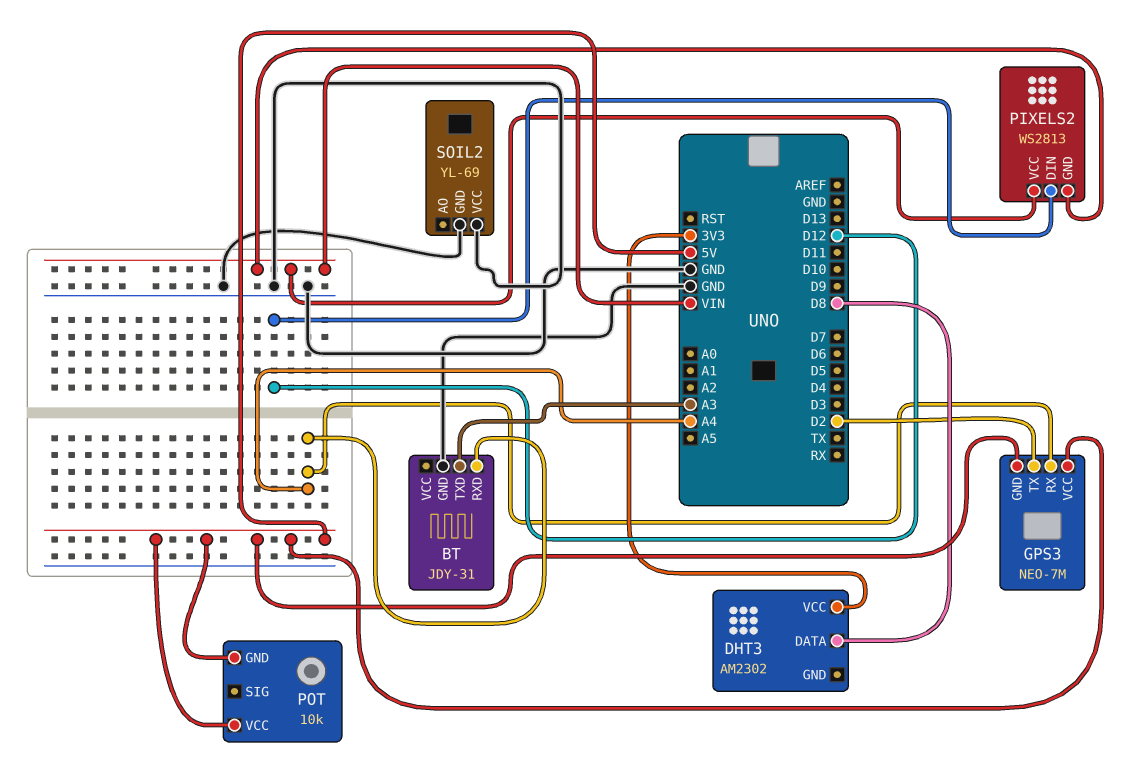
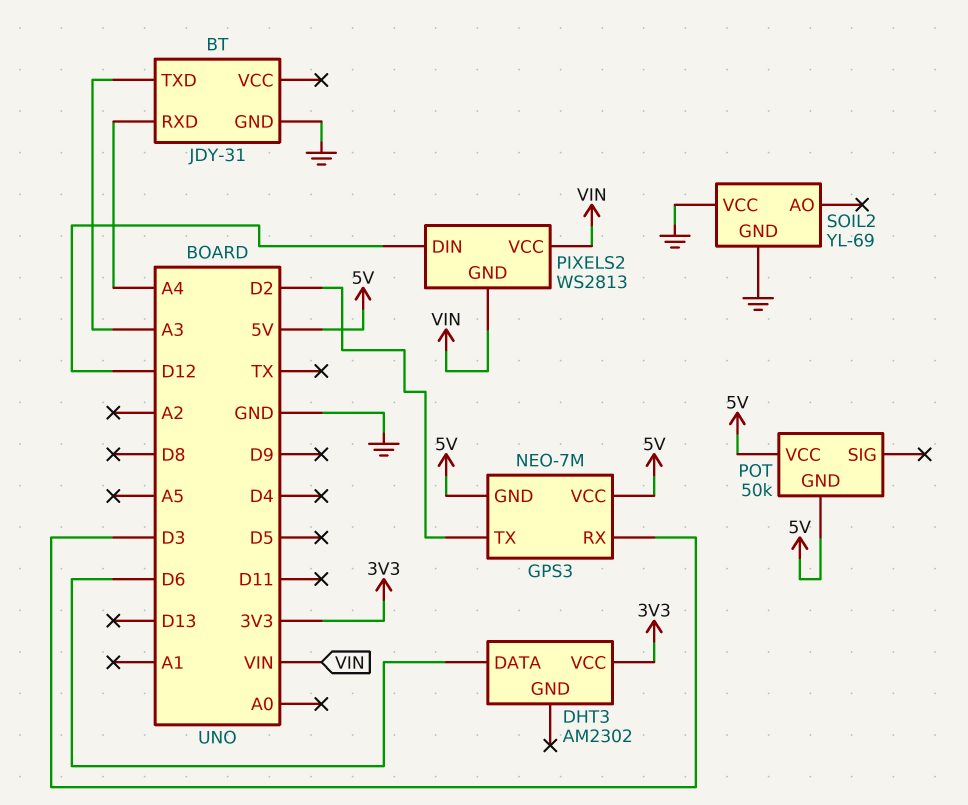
DHT3 pin DATA: D8 -> D6
GPS3 pin RX: A4 -> D3
POT: 10k -> 50k

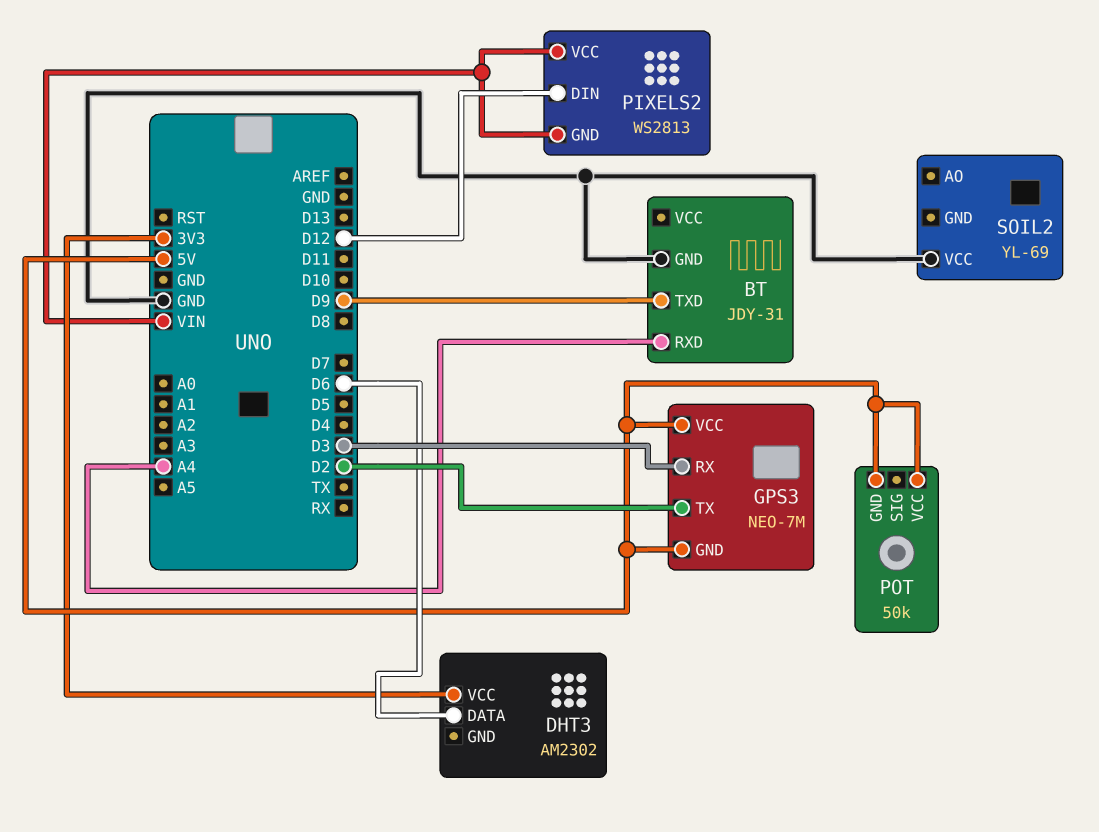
BT pin TXD: A3 -> D9
SOIL2 pin GND: GND -> none

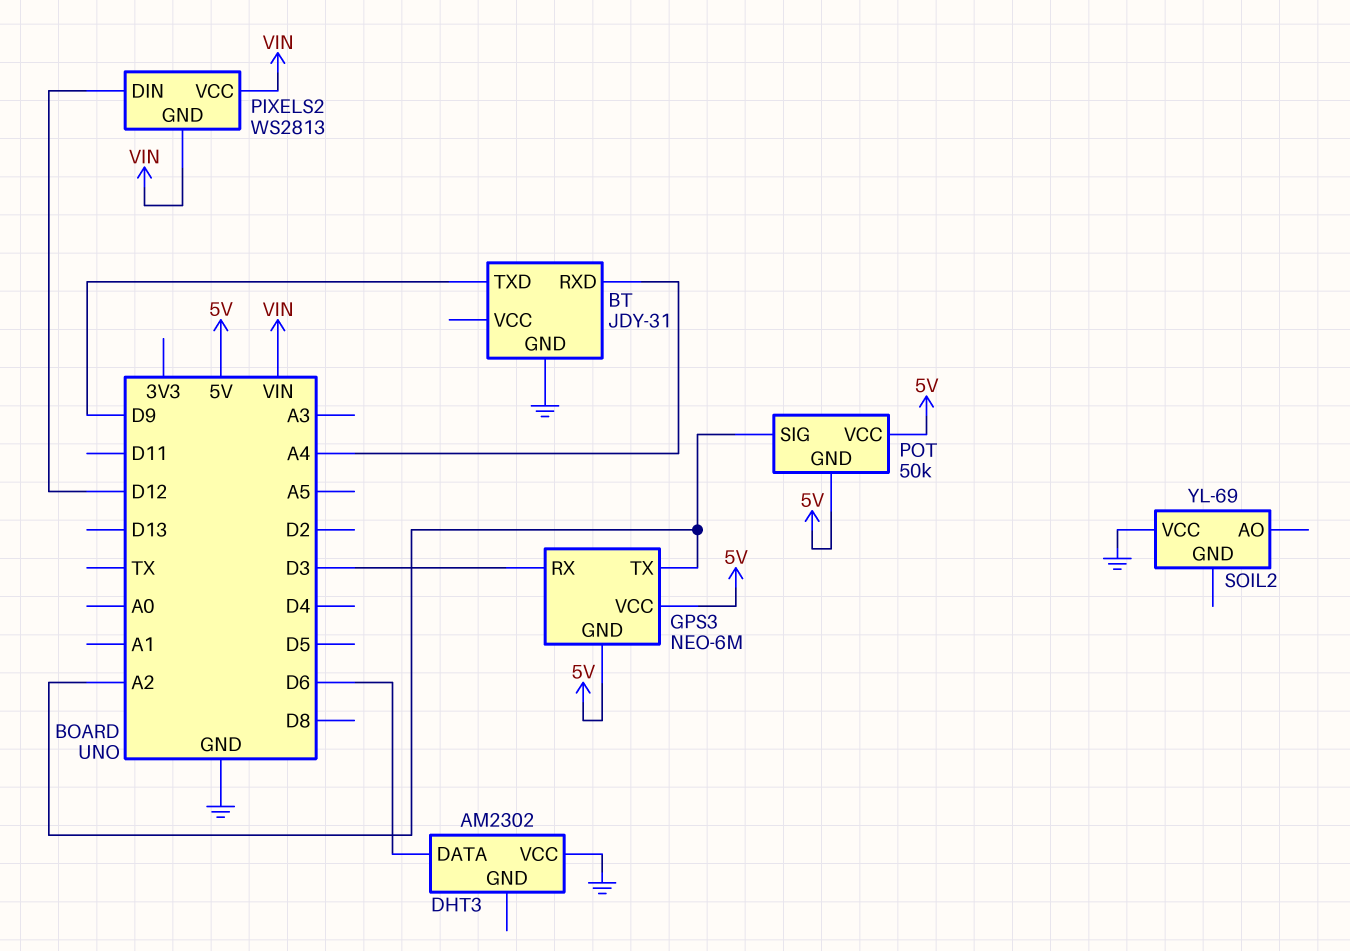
DHT3 pin VCC: 3V3 -> GND
GPS3: NEO-7M -> NEO-6M
GPS3 pin TX: D2 -> A2
POT pin SIG: none -> A2

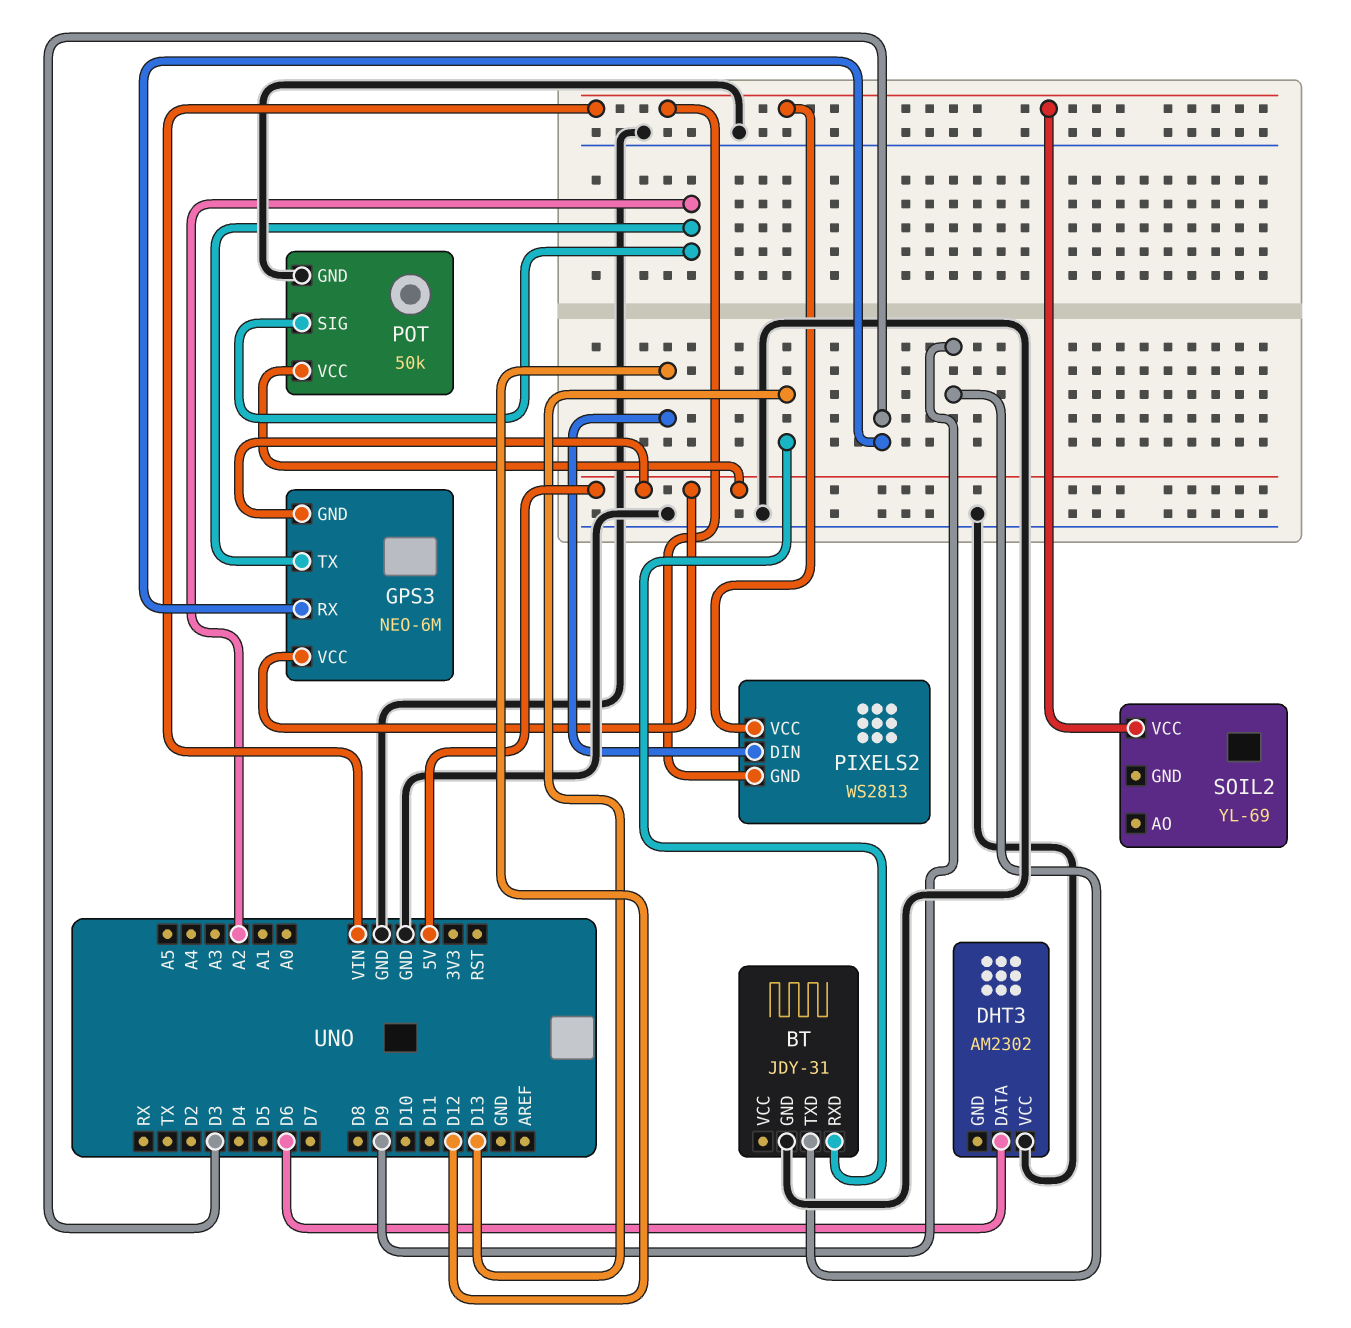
BT pin RXD: A4 -> D13
POT pin GND: 5V -> GND
SOIL2 pin VCC: GND -> VIN

